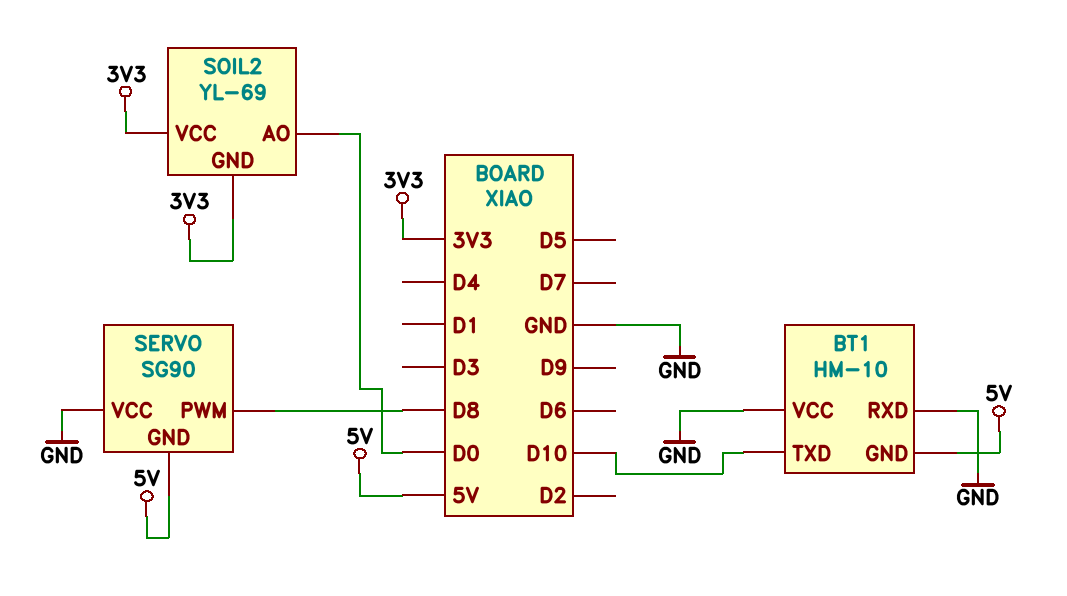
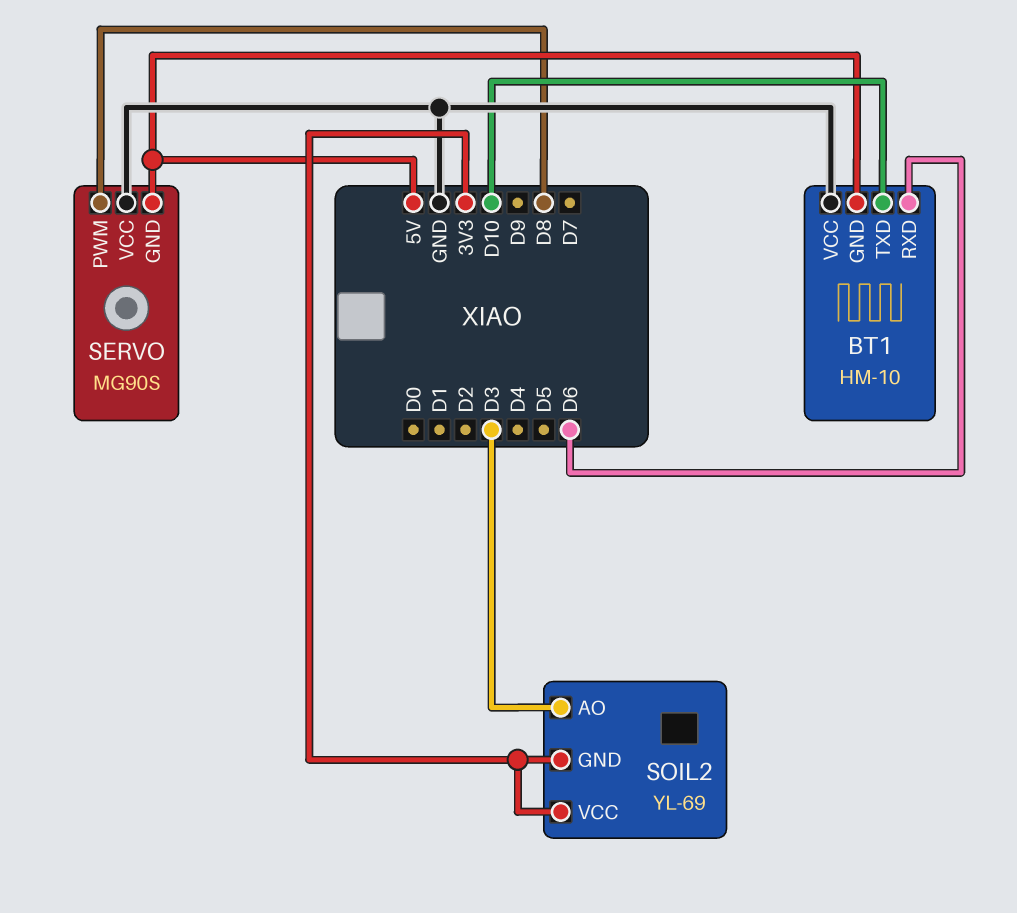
BT1 pin RXD: GND -> D6
SERVO: SG90 -> MG90S
SOIL2 pin AO: D0 -> D3

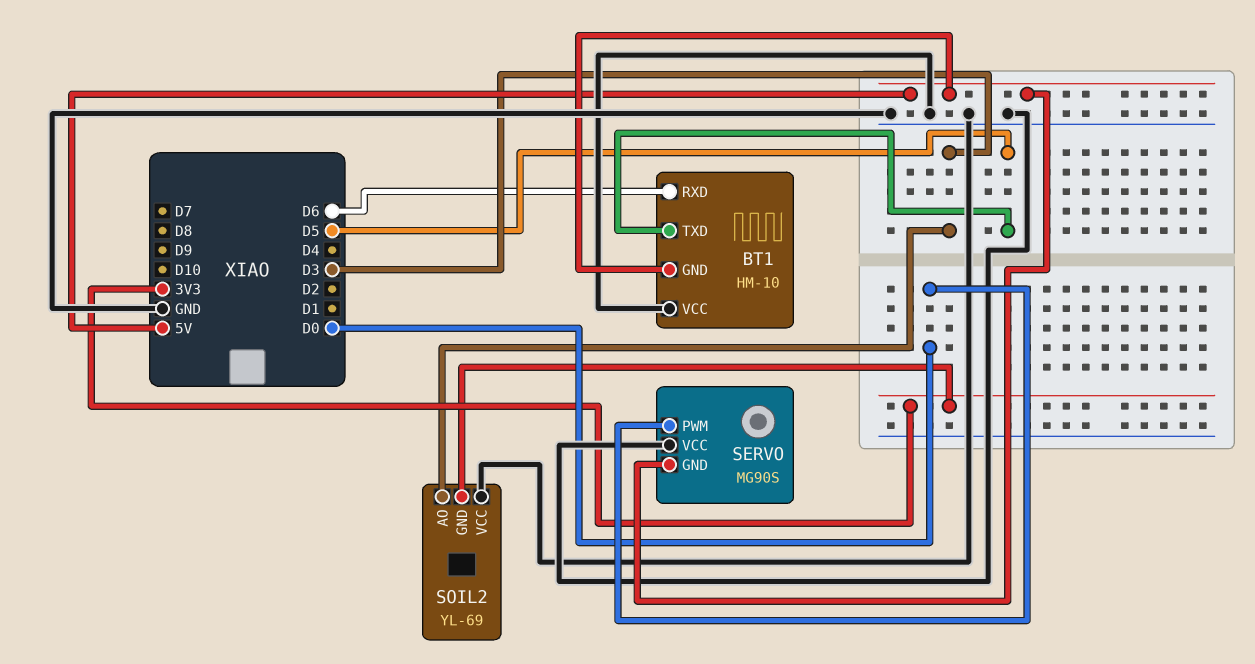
BT1 pin TXD: D10 -> D5
SERVO pin PWM: D8 -> D0
SOIL2 pin VCC: 3V3 -> GND

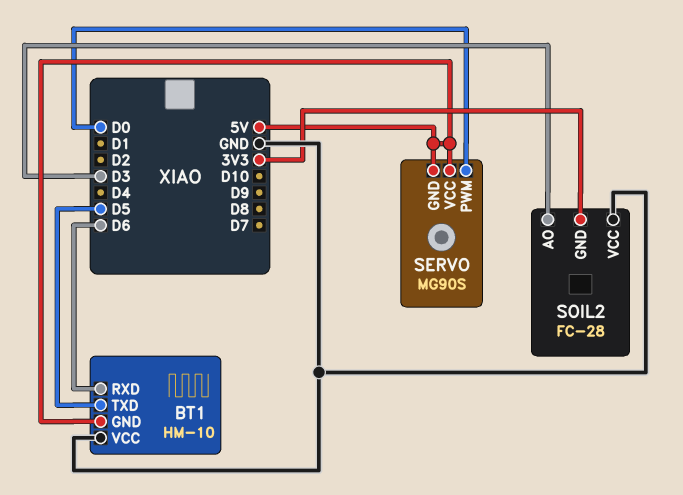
SERVO pin VCC: GND -> 5V
SOIL2: YL-69 -> FC-28

